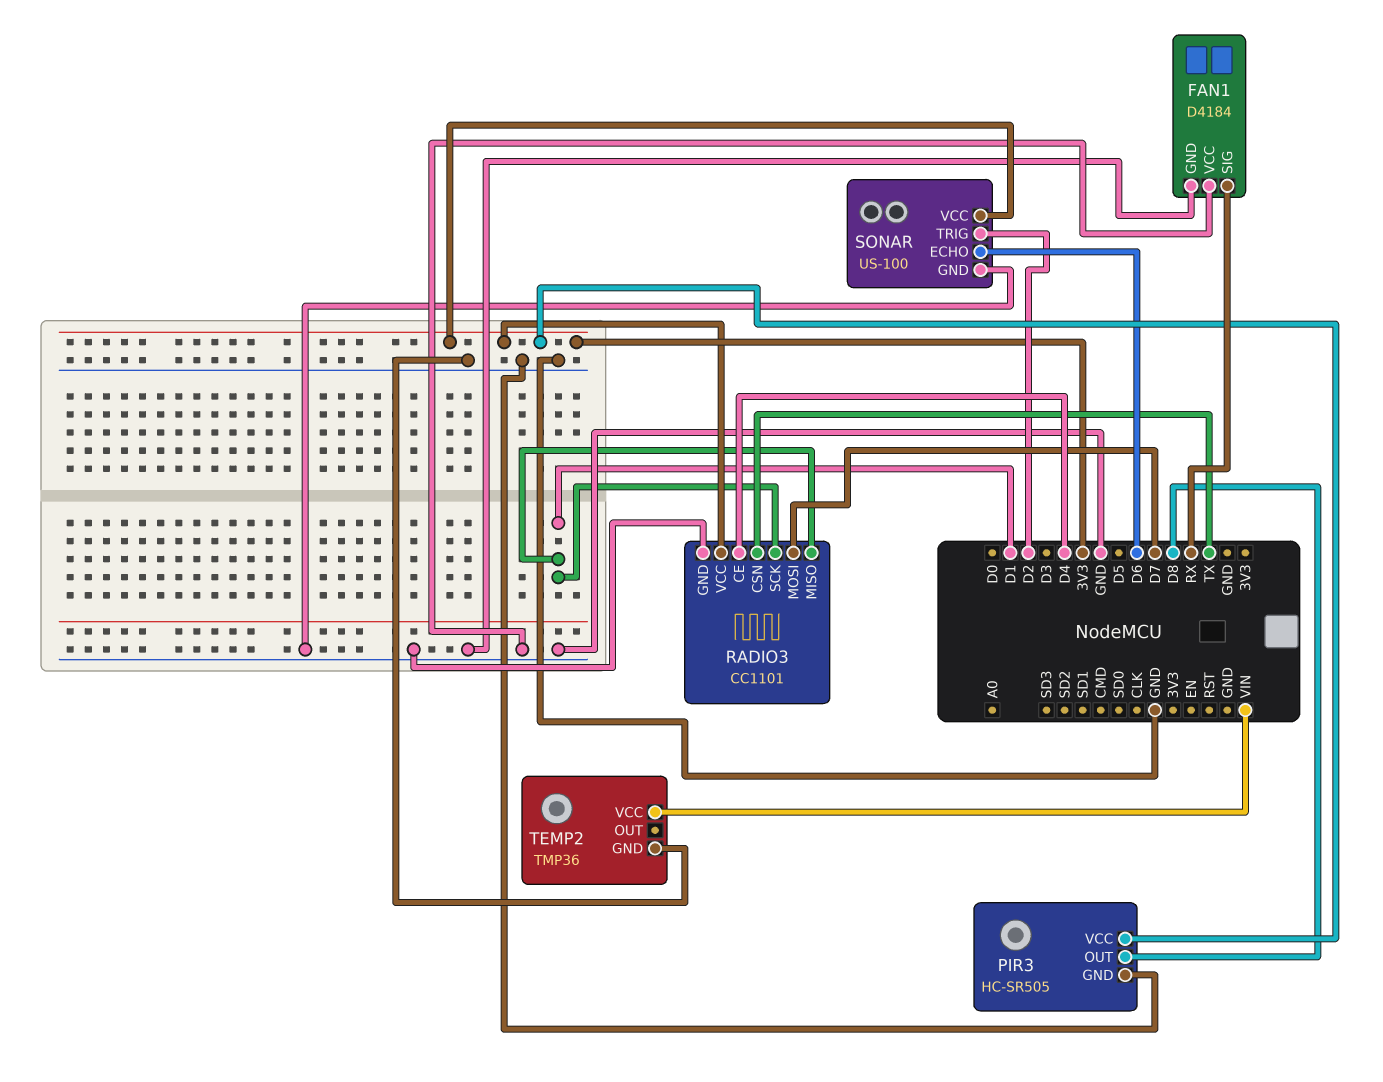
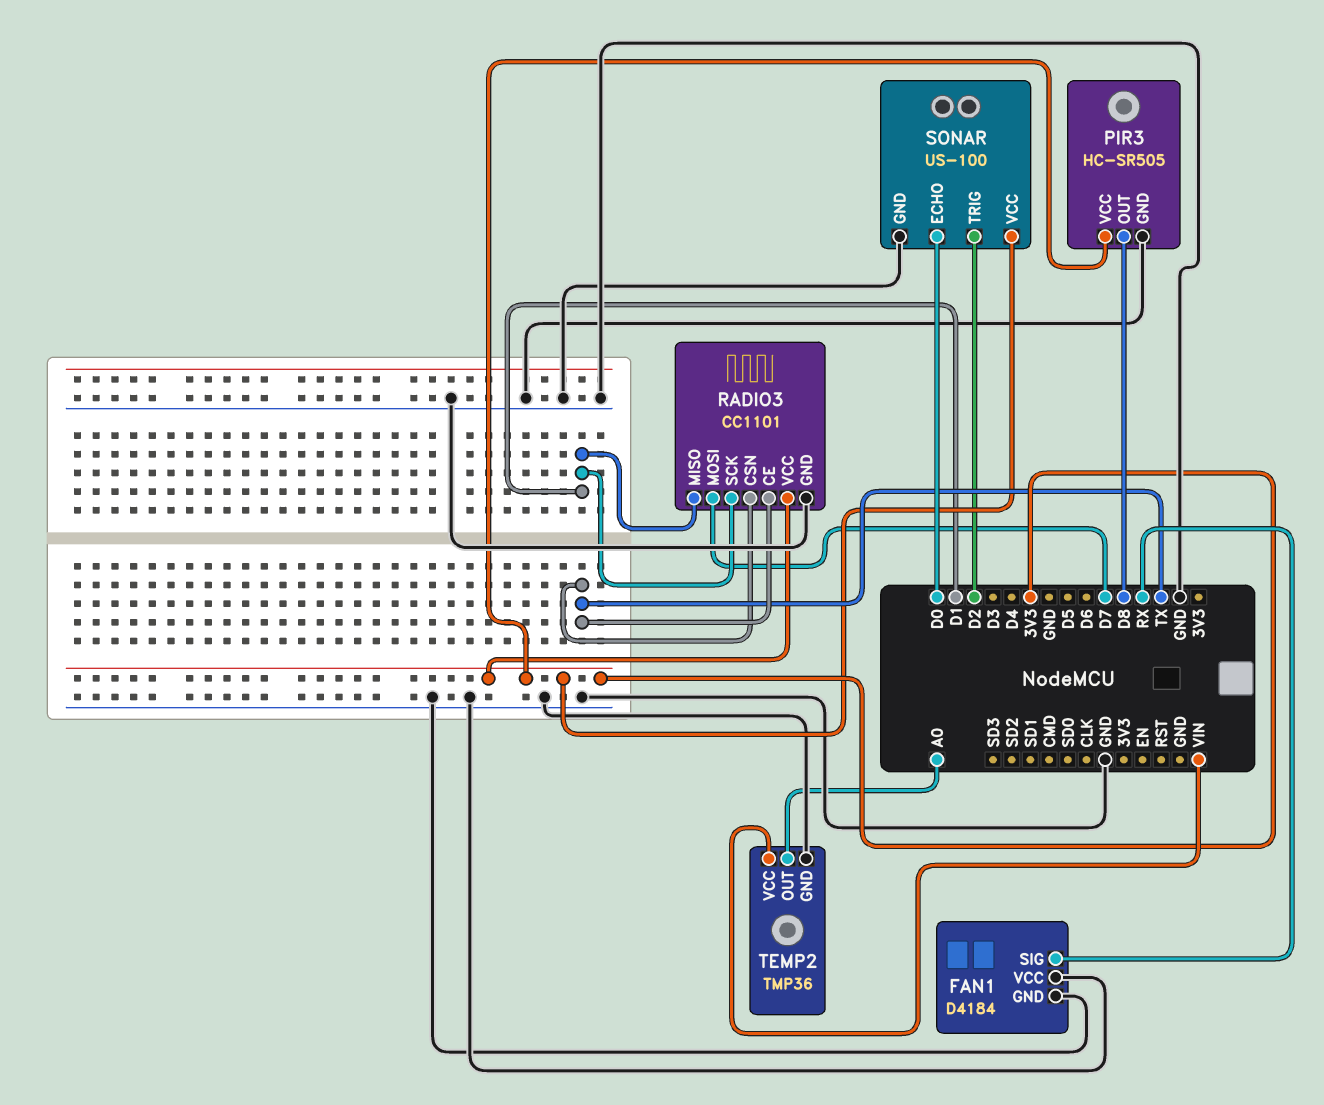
RADIO3 pin CE: D4 -> TX
SONAR pin ECHO: D6 -> D0
TEMP2 pin OUT: none -> A0

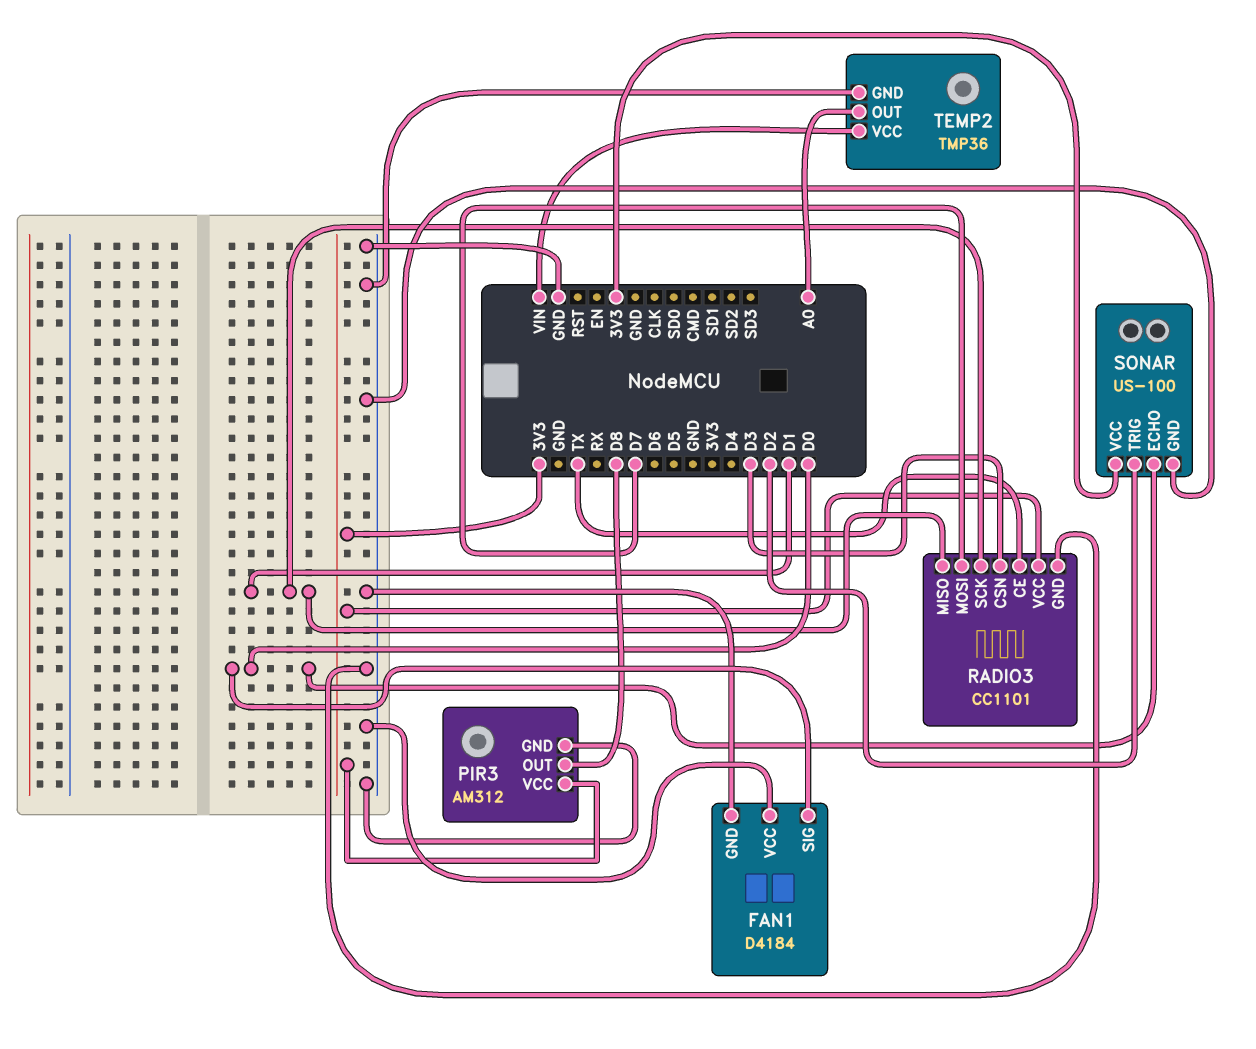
FAN1 pin SIG: RX -> D0
PIR3: HC-SR505 -> AM312
RADIO3 pin CSN: TX -> D3

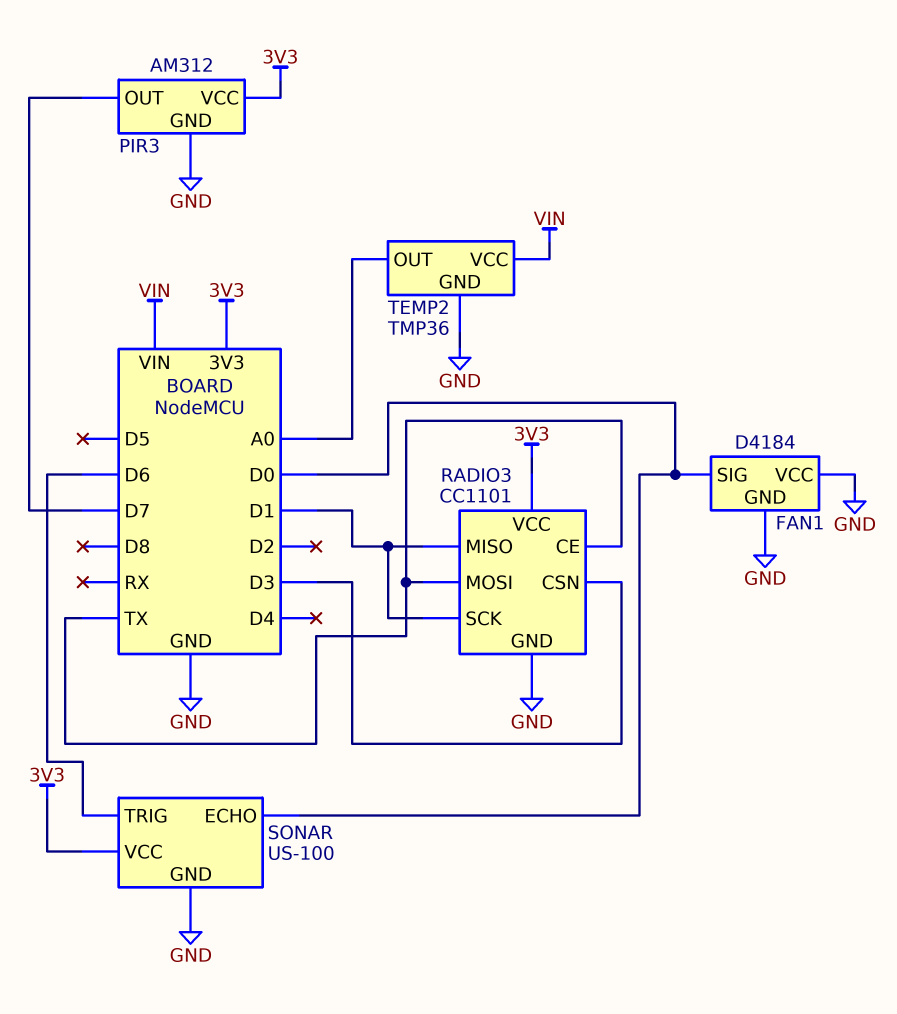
PIR3 pin OUT: D8 -> D7
RADIO3 pin MOSI: D7 -> TX
SONAR pin TRIG: D2 -> D6

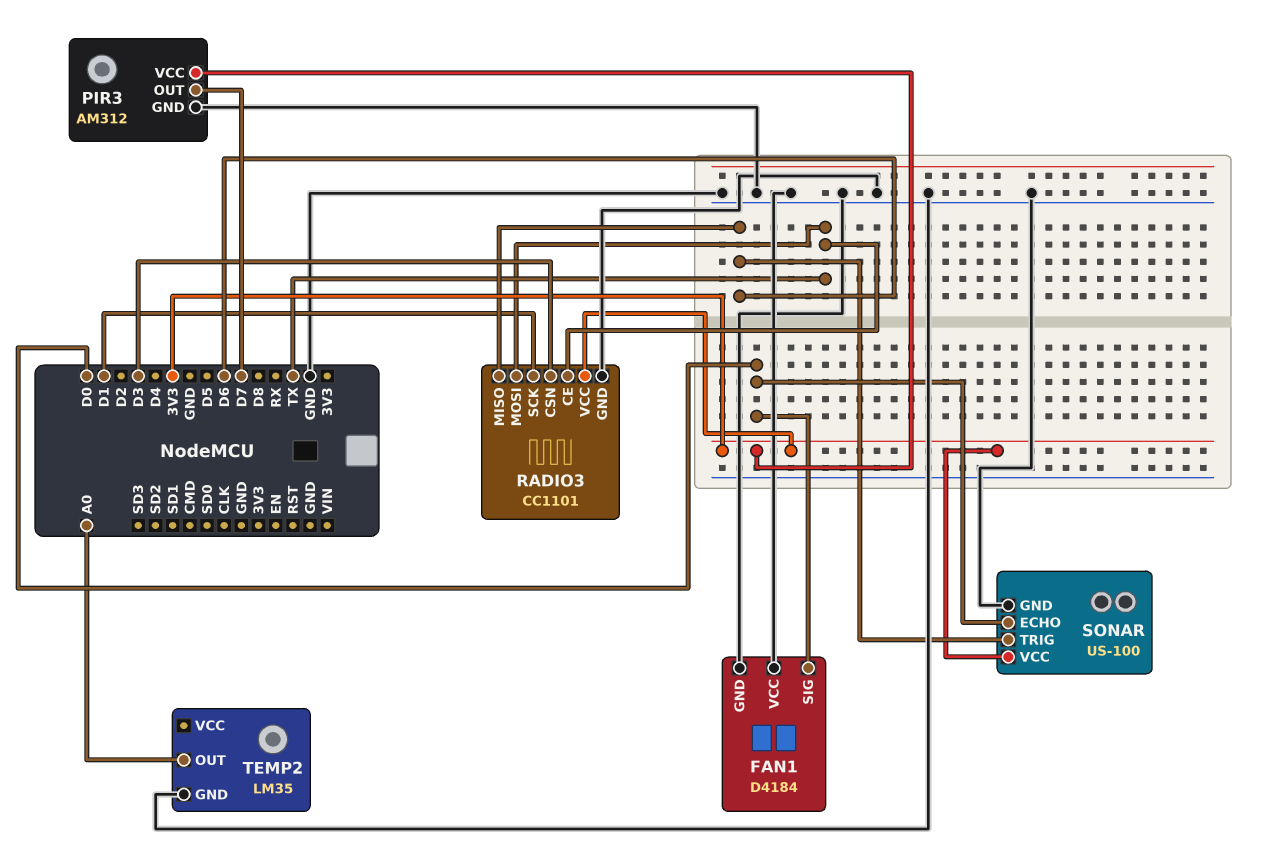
RADIO3 pin MISO: D1 -> D6
TEMP2: TMP36 -> LM35
TEMP2 pin VCC: VIN -> none

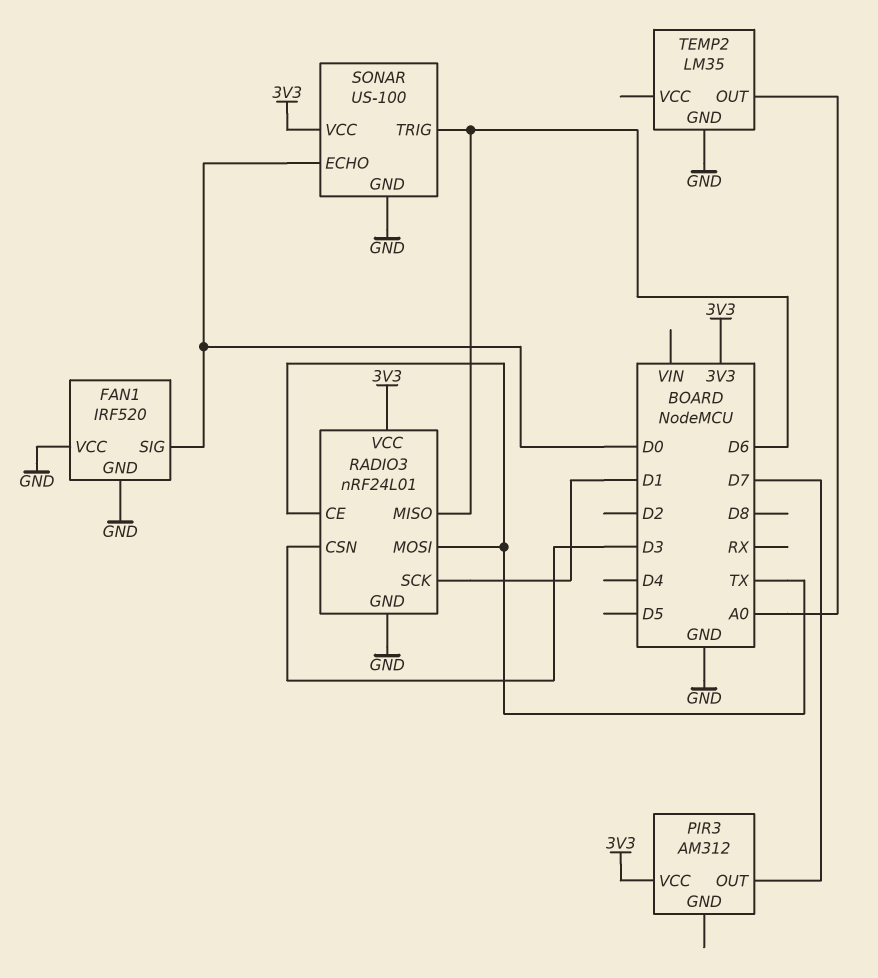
FAN1: D4184 -> IRF520
PIR3 pin GND: GND -> none
RADIO3: CC1101 -> nRF24L01

